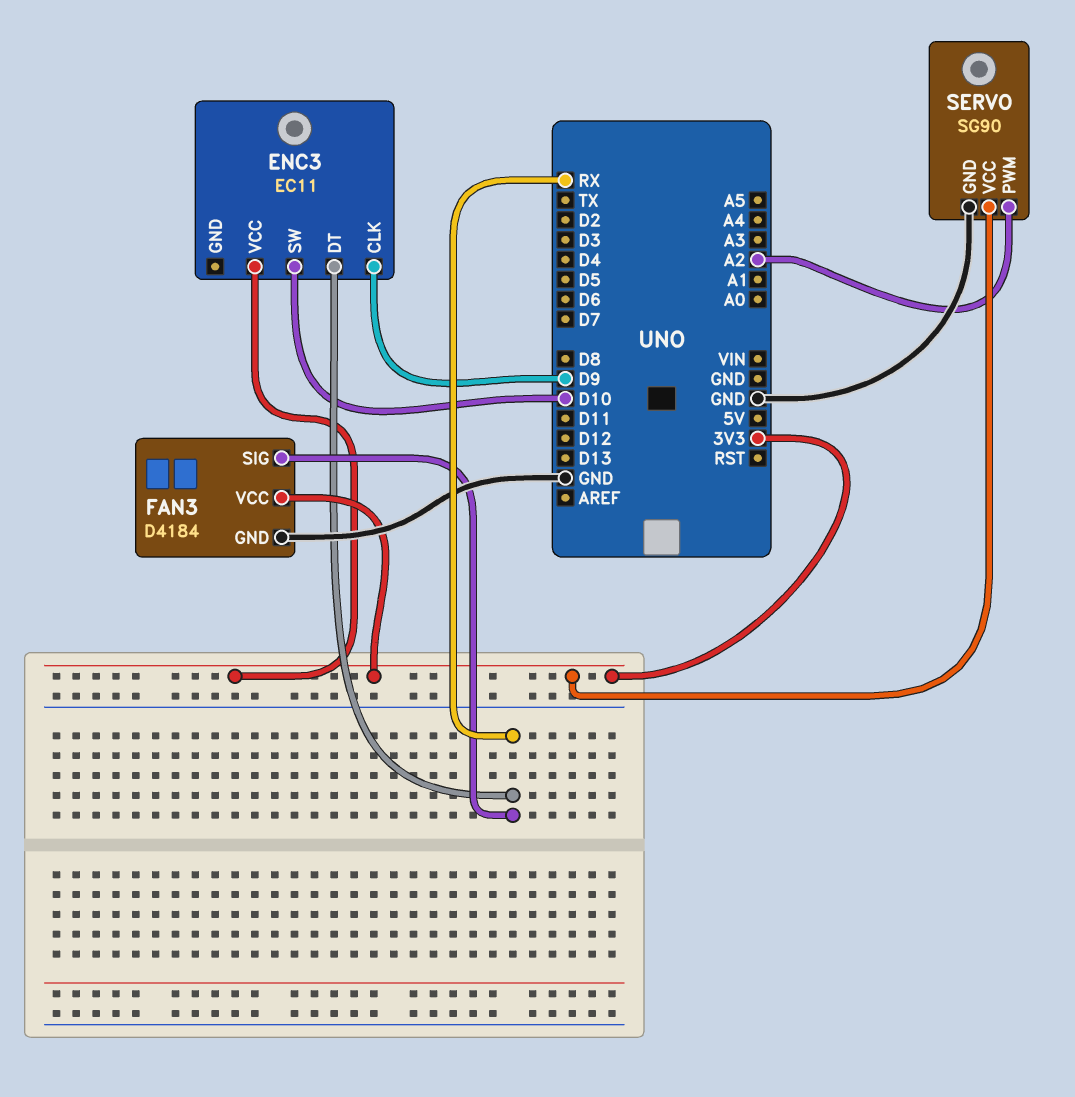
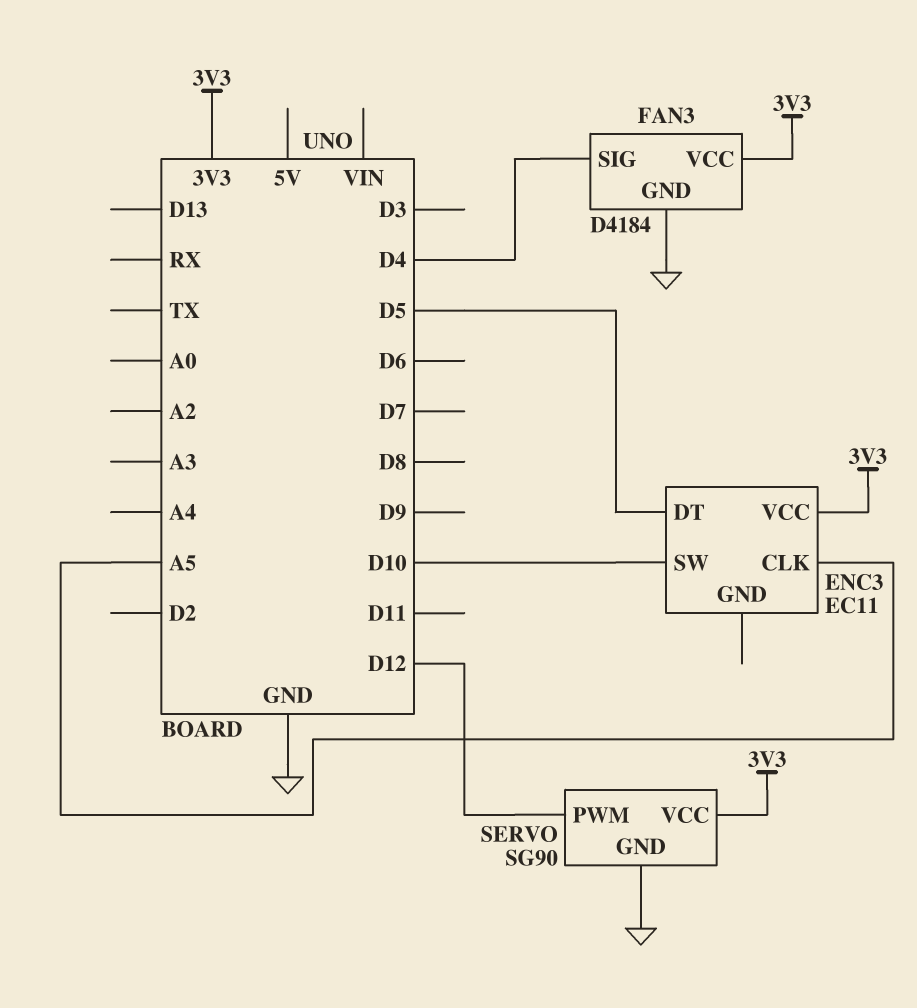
ENC3 pin CLK: D9 -> A5
ENC3 pin DT: RX -> D5
FAN3 pin SIG: RX -> D4
SERVO pin PWM: A2 -> D12

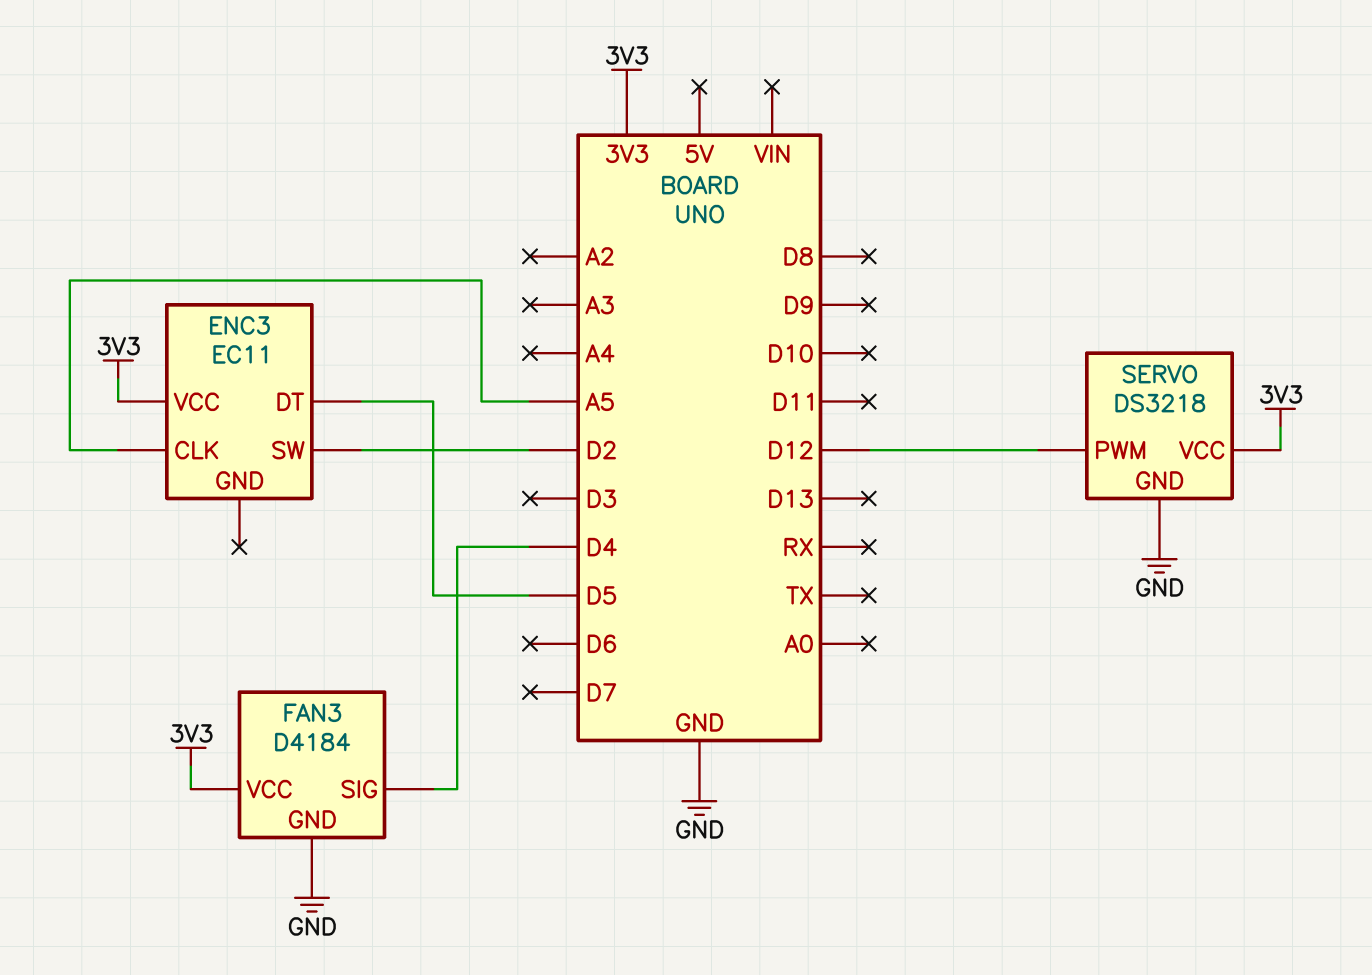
ENC3 pin SW: D10 -> D2
SERVO: SG90 -> DS3218

